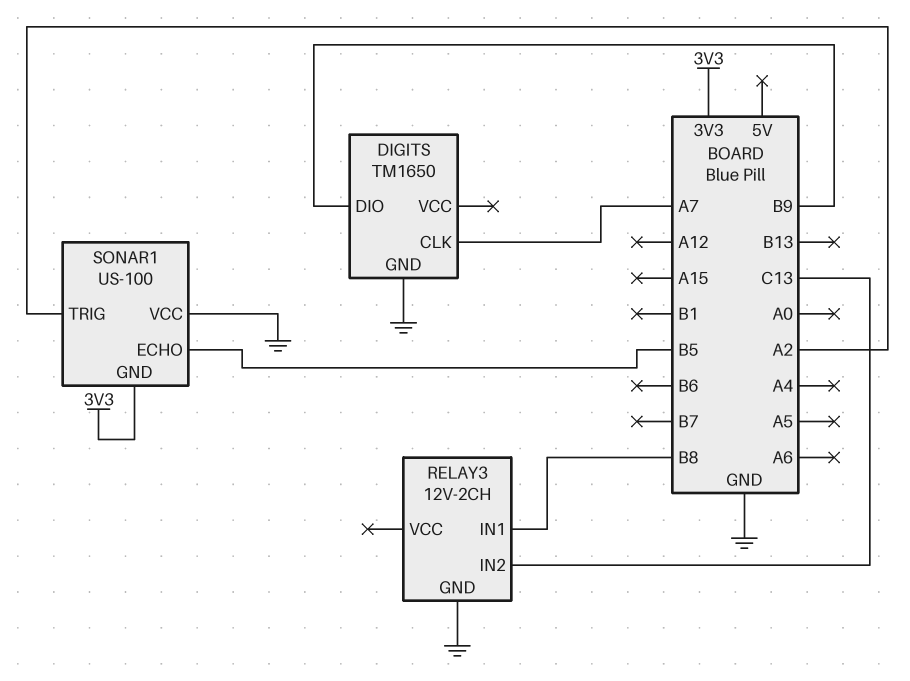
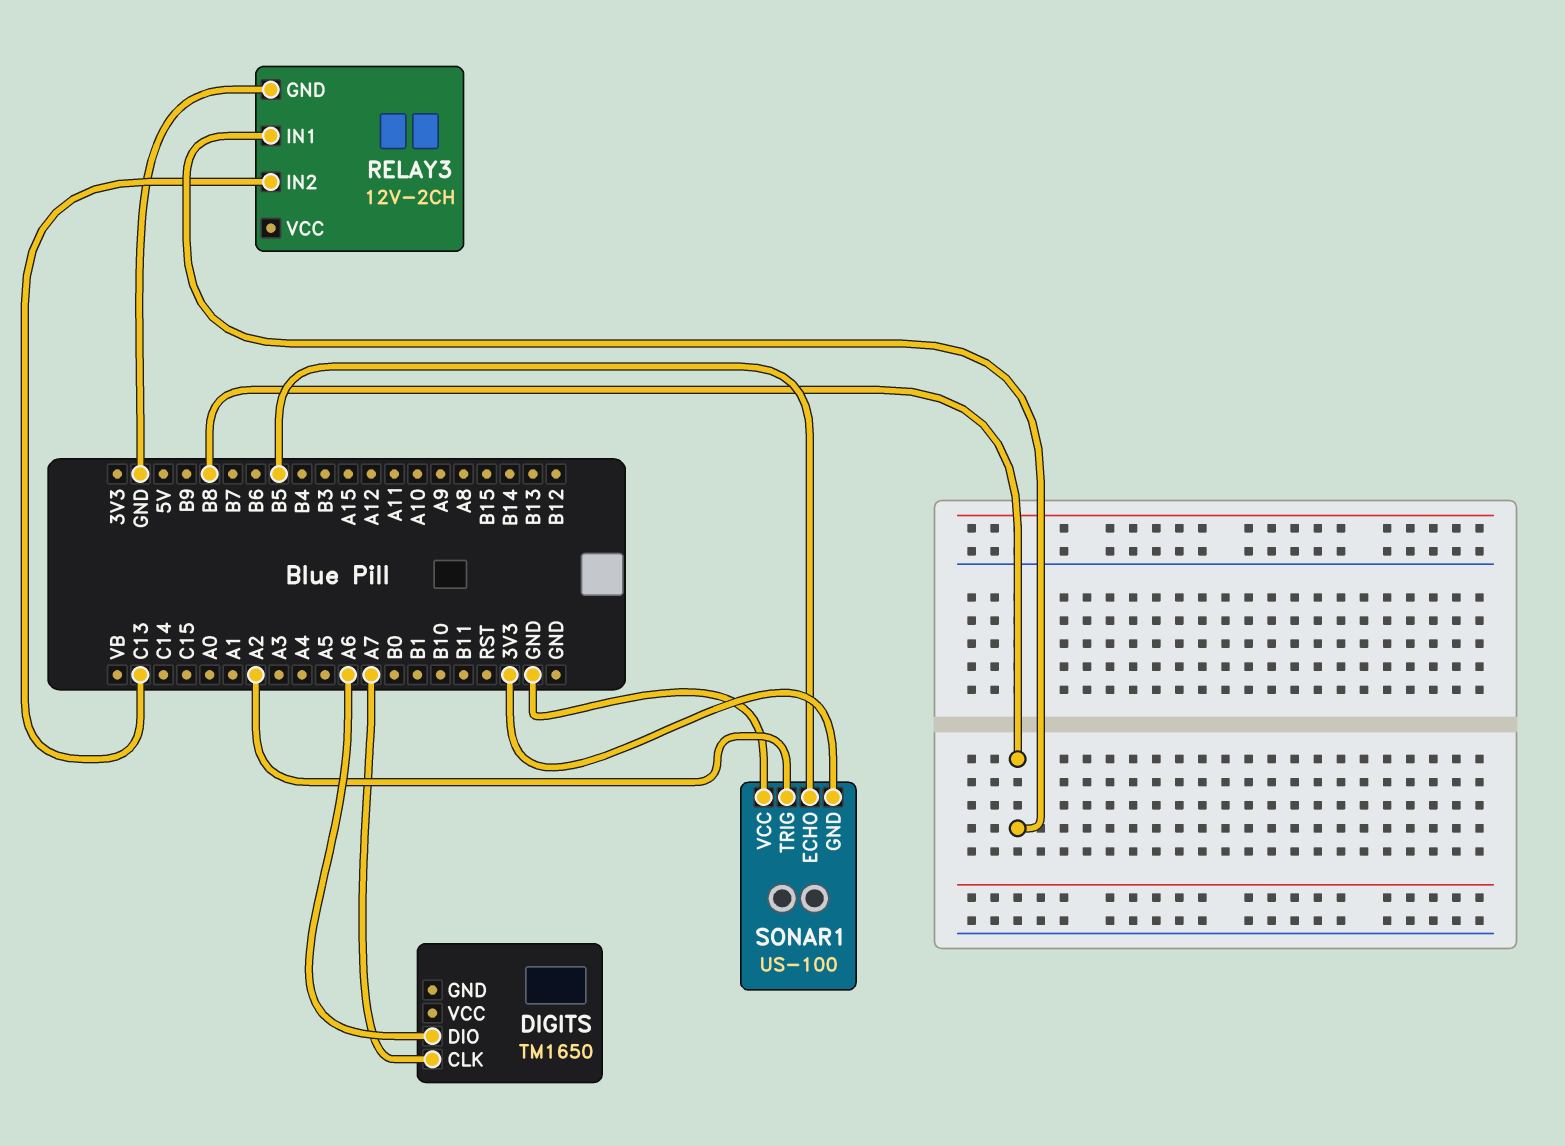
DIGITS pin DIO: B9 -> A6
DIGITS pin GND: GND -> none

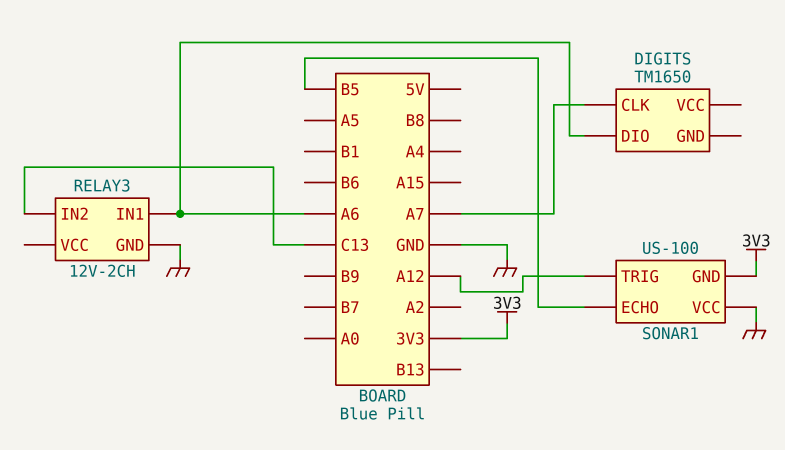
RELAY3 pin IN1: B8 -> A6
SONAR1 pin TRIG: A2 -> A12

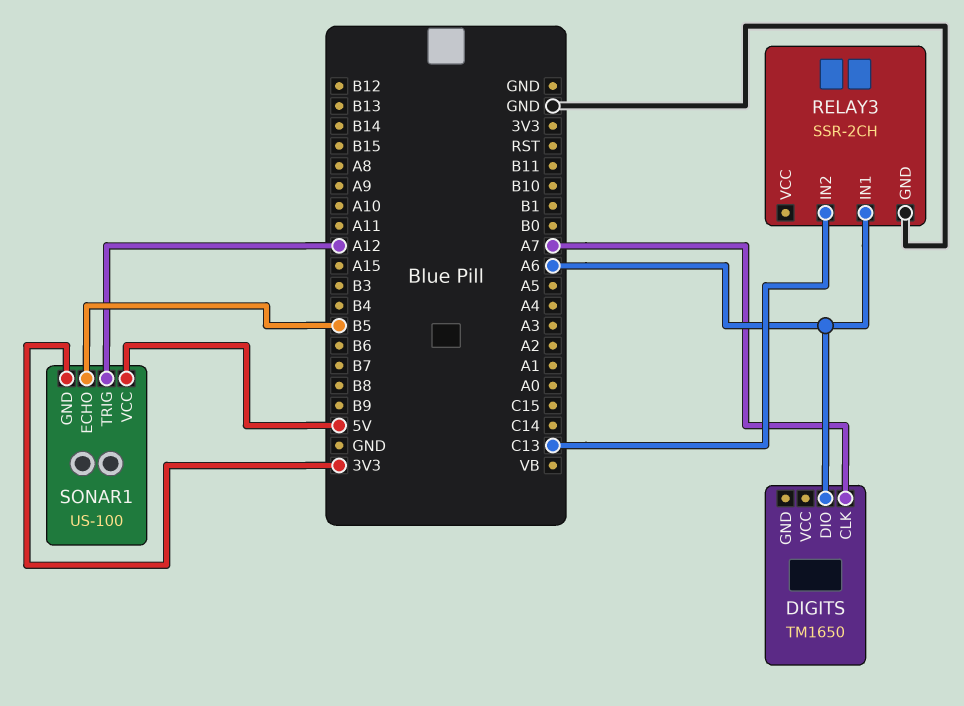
RELAY3: 12V-2CH -> SSR-2CH
SONAR1 pin VCC: GND -> 5V

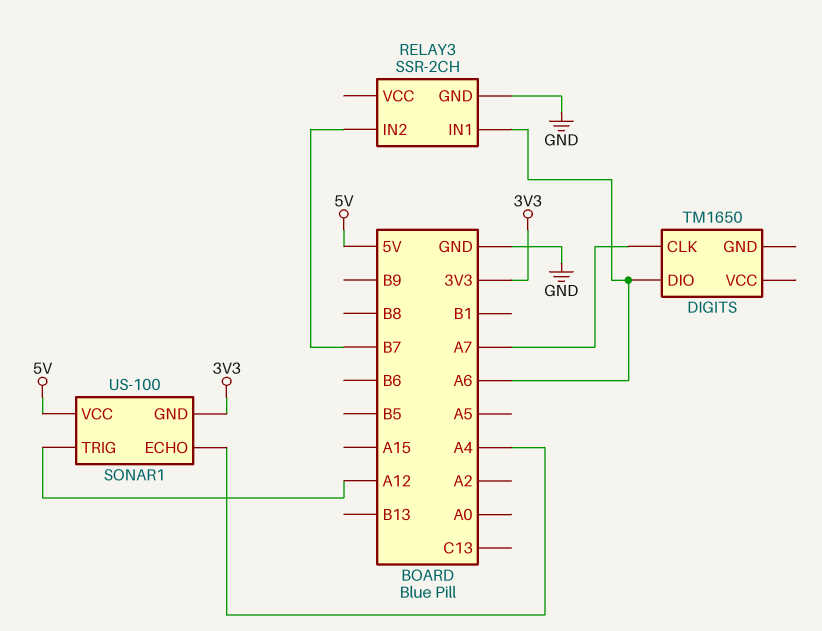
RELAY3 pin IN2: C13 -> B7
SONAR1 pin ECHO: B5 -> A4

